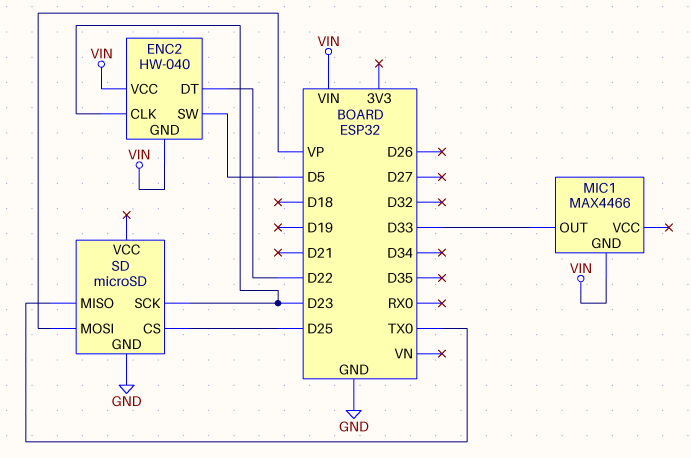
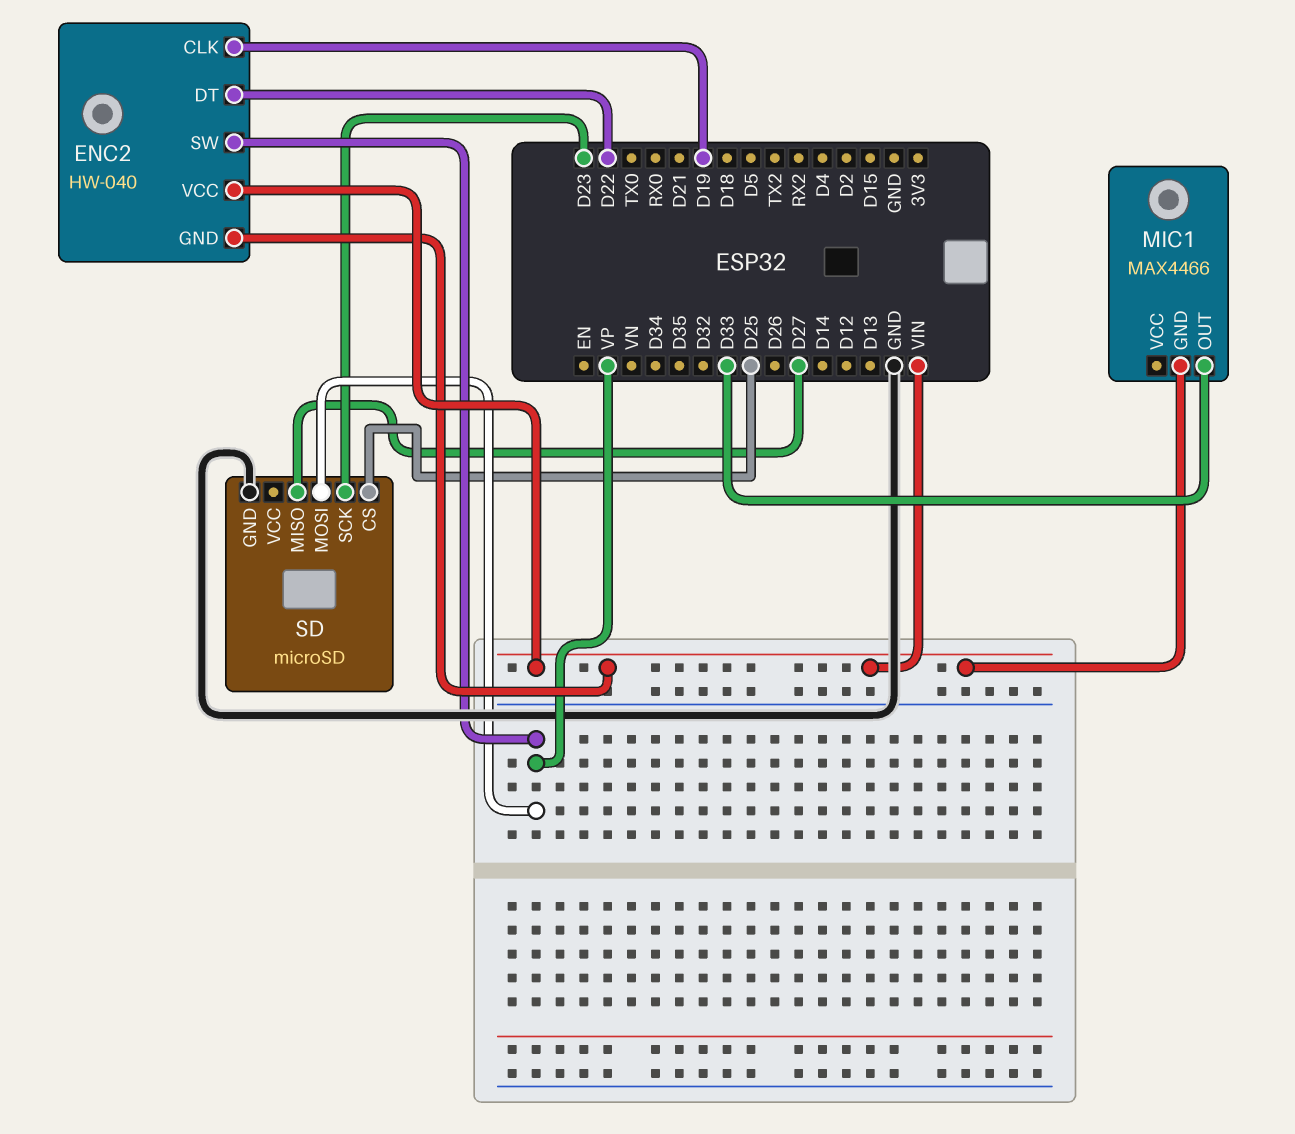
ENC2 pin CLK: D23 -> D19
ENC2 pin SW: D5 -> VP
SD pin MISO: TX0 -> D27

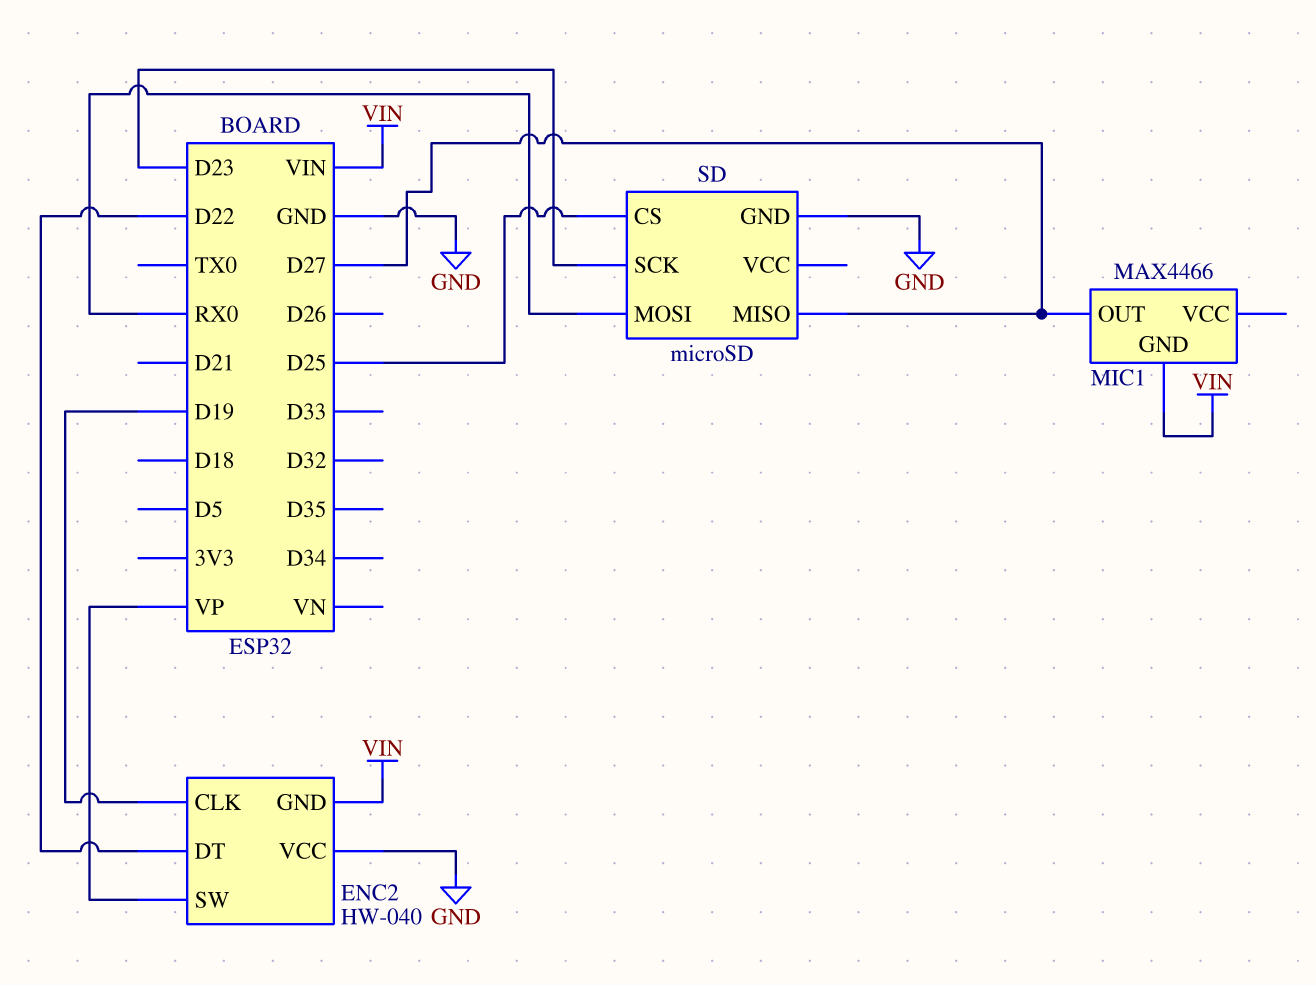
ENC2 pin VCC: VIN -> GND
MIC1 pin OUT: D33 -> D27
SD pin MOSI: VP -> RX0

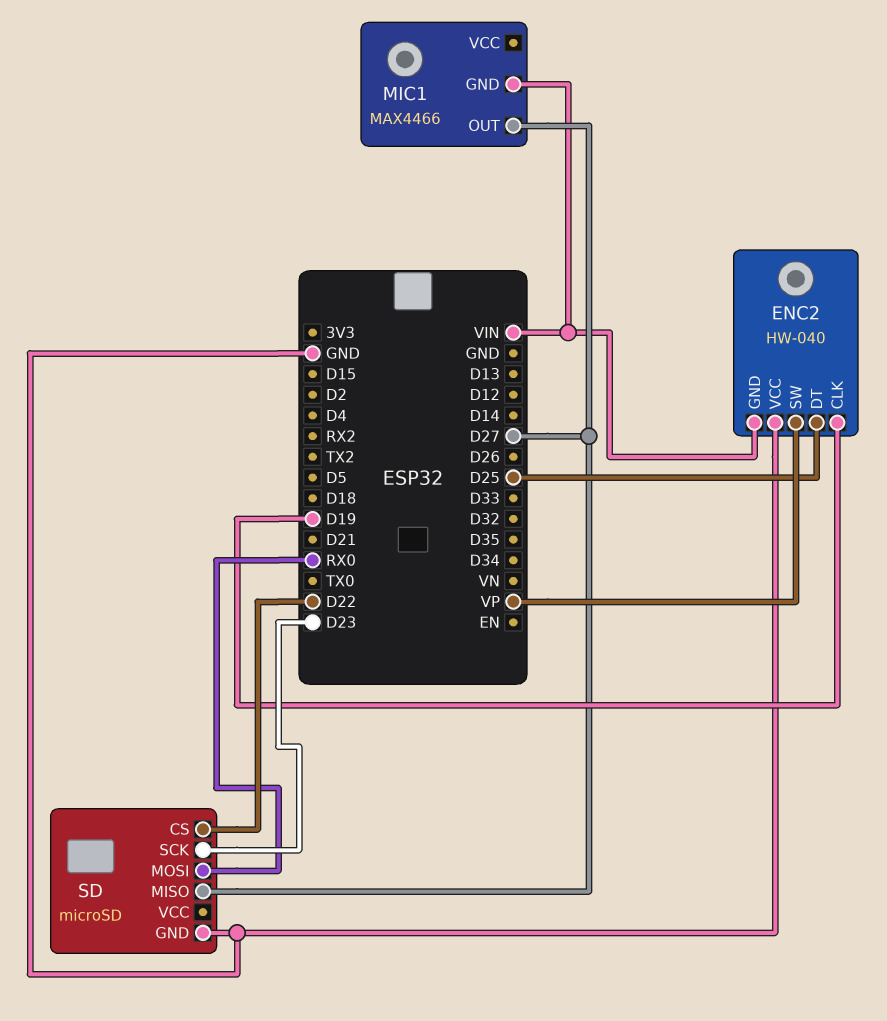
ENC2 pin DT: D22 -> D25
SD pin CS: D25 -> D22

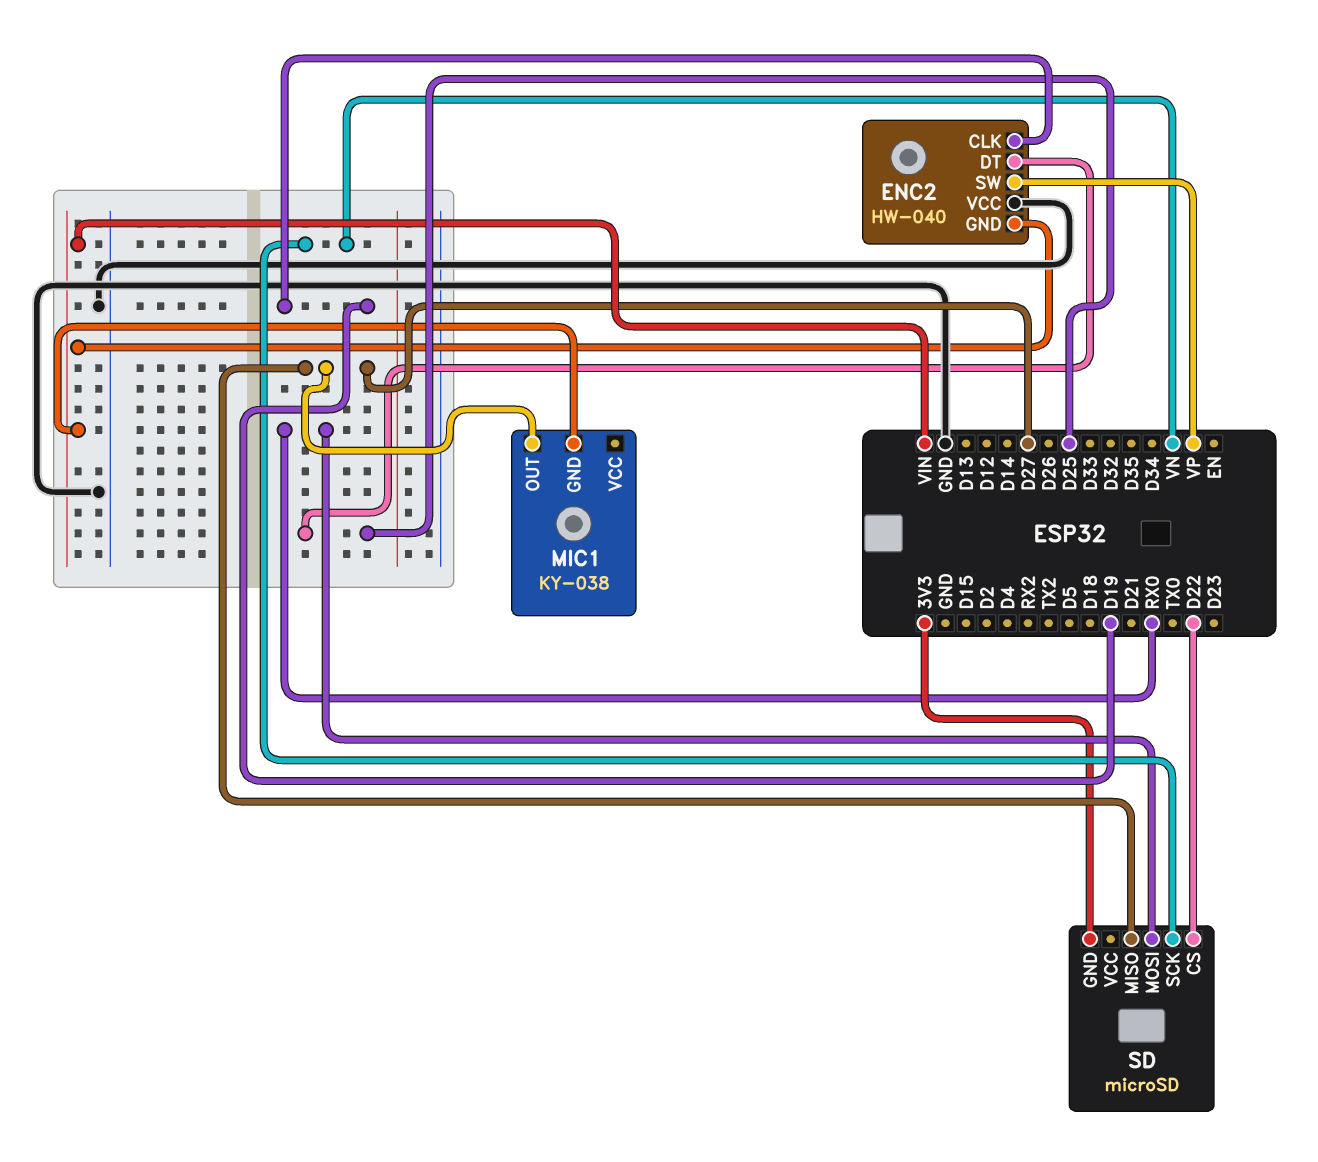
MIC1: MAX4466 -> KY-038
SD pin GND: GND -> 3V3
SD pin SCK: D23 -> VN

